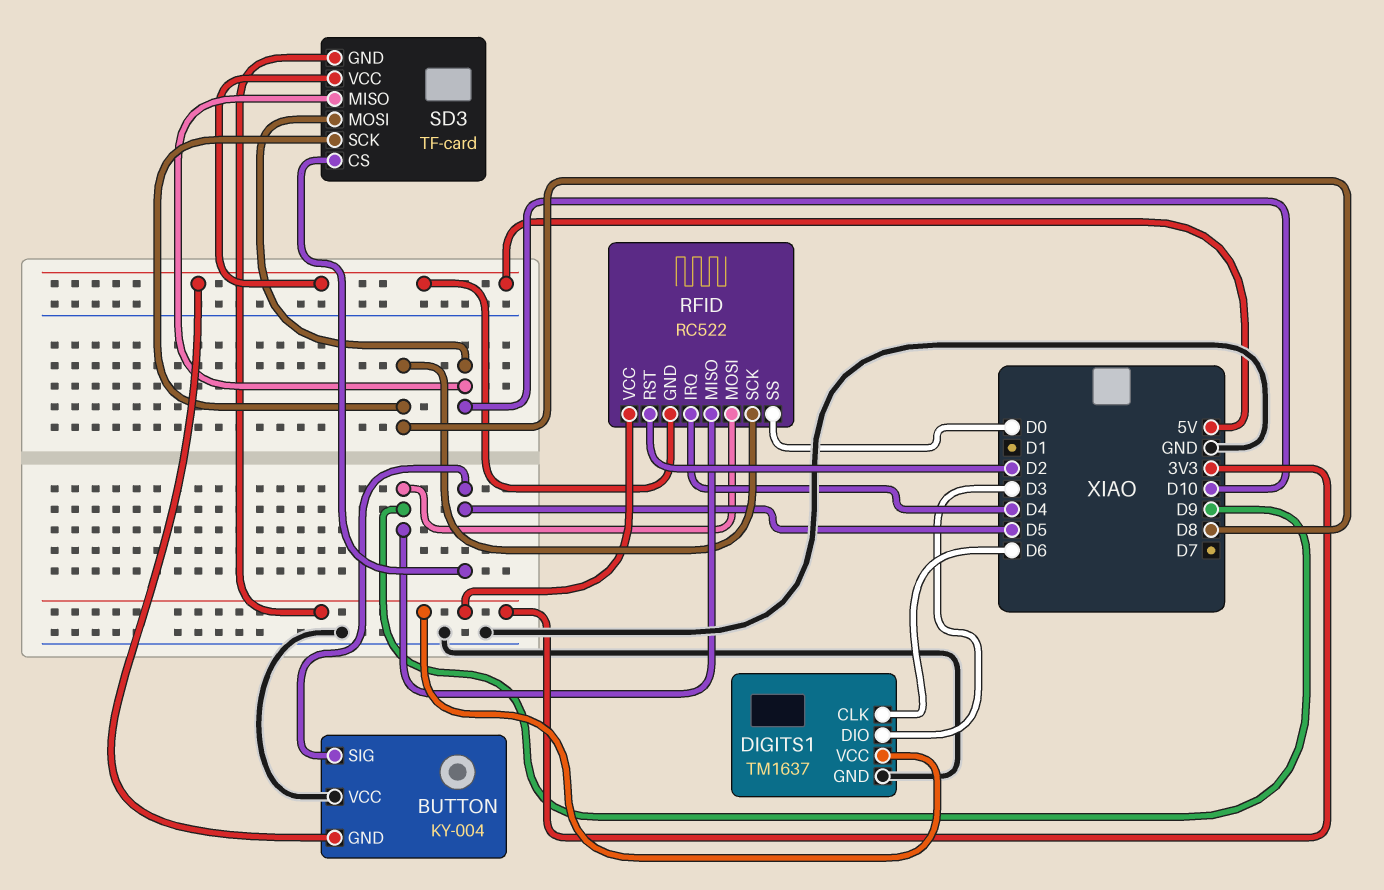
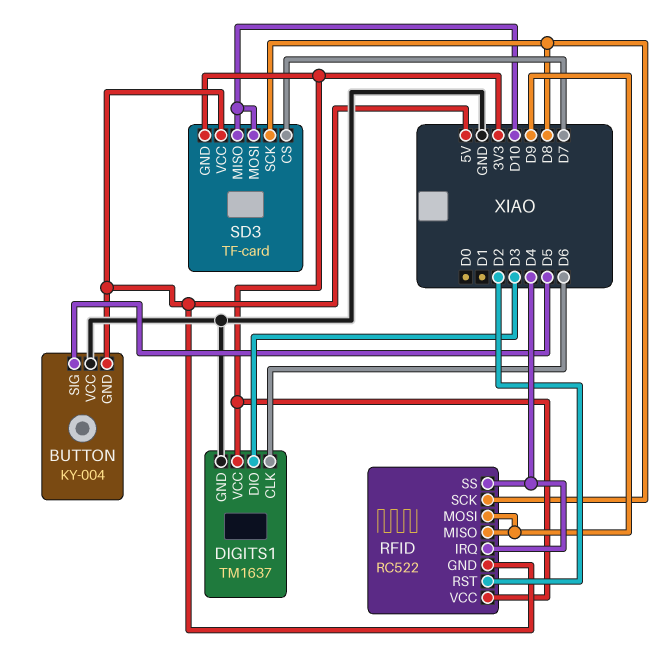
RFID pin SS: D0 -> D4
SD3 pin CS: D5 -> D7

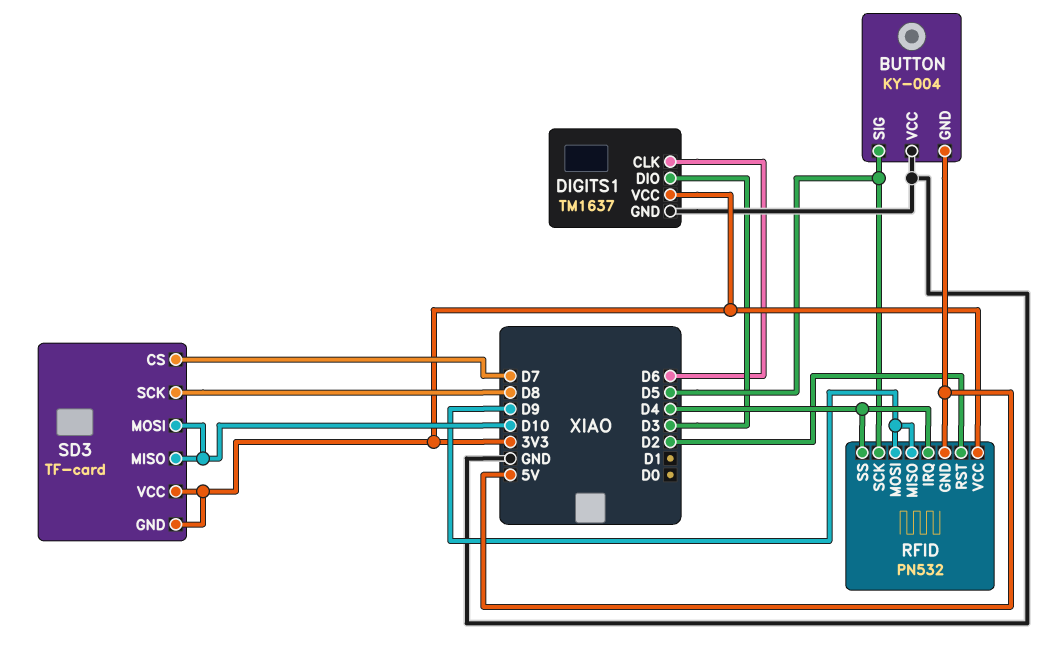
RFID: RC522 -> PN532
RFID pin SCK: D8 -> D5
SD3 pin VCC: 5V -> 3V3

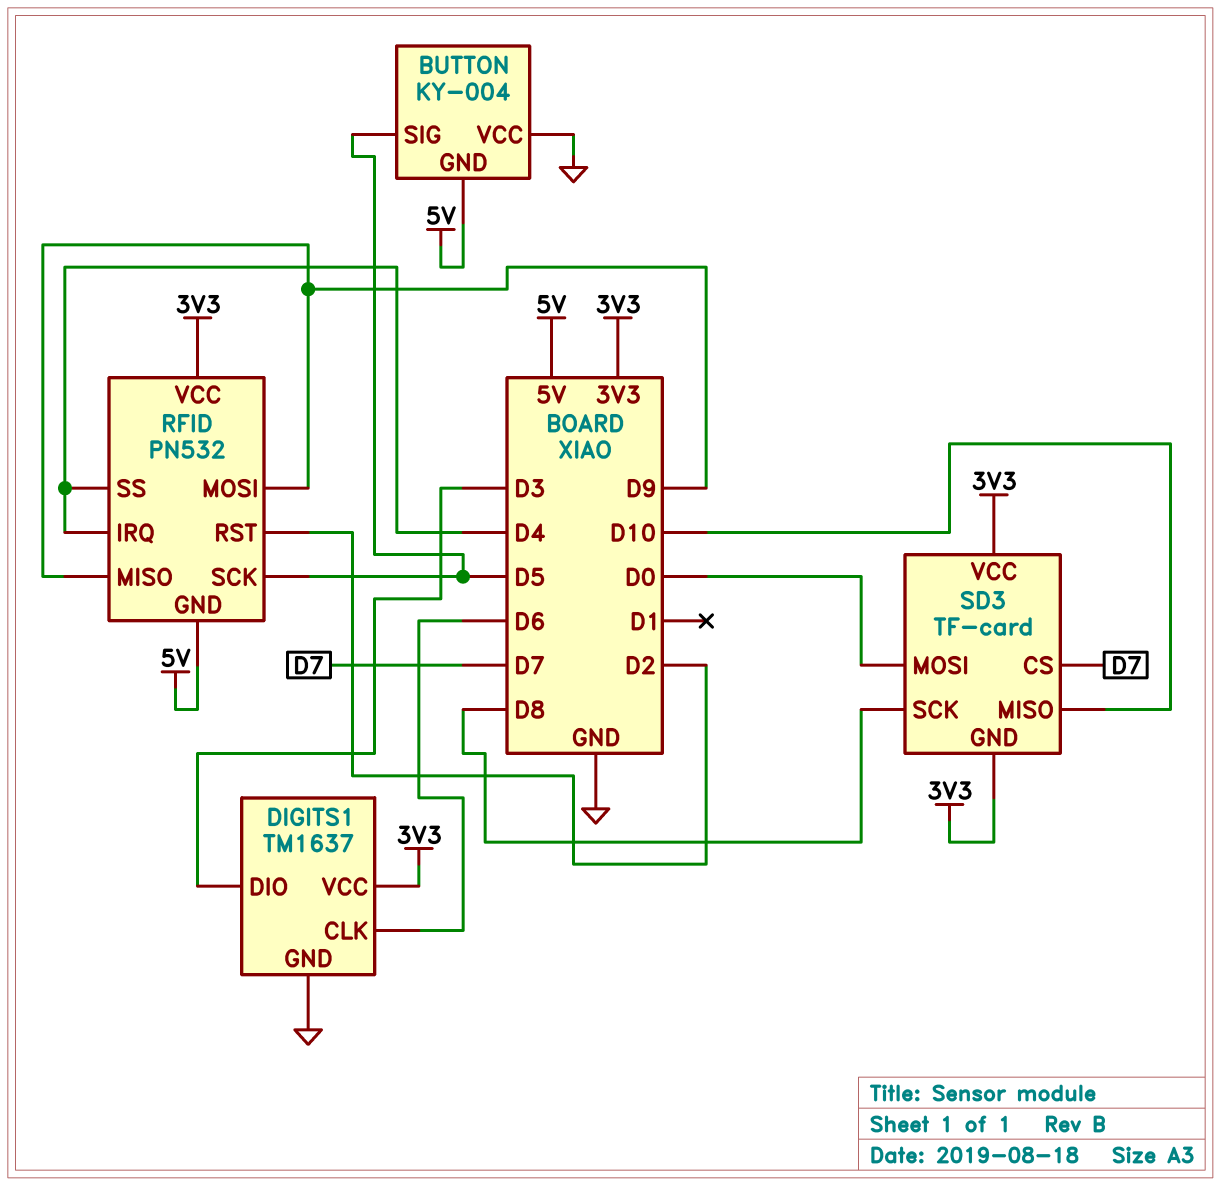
SD3 pin MOSI: D10 -> D0

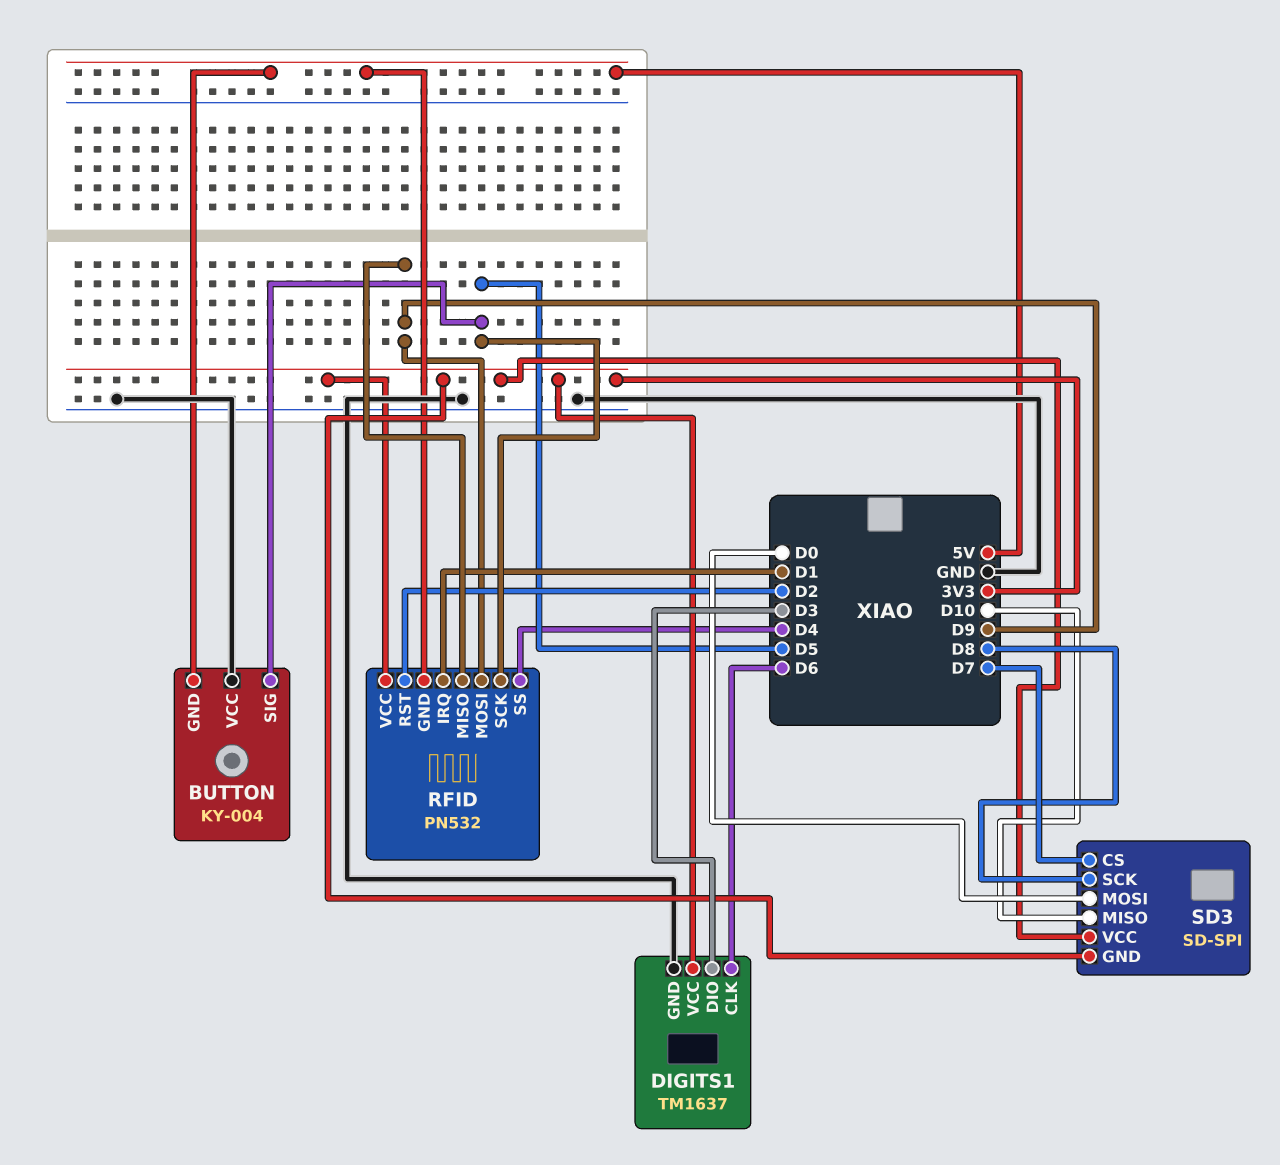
RFID pin IRQ: D4 -> D1
SD3: TF-card -> SD-SPI

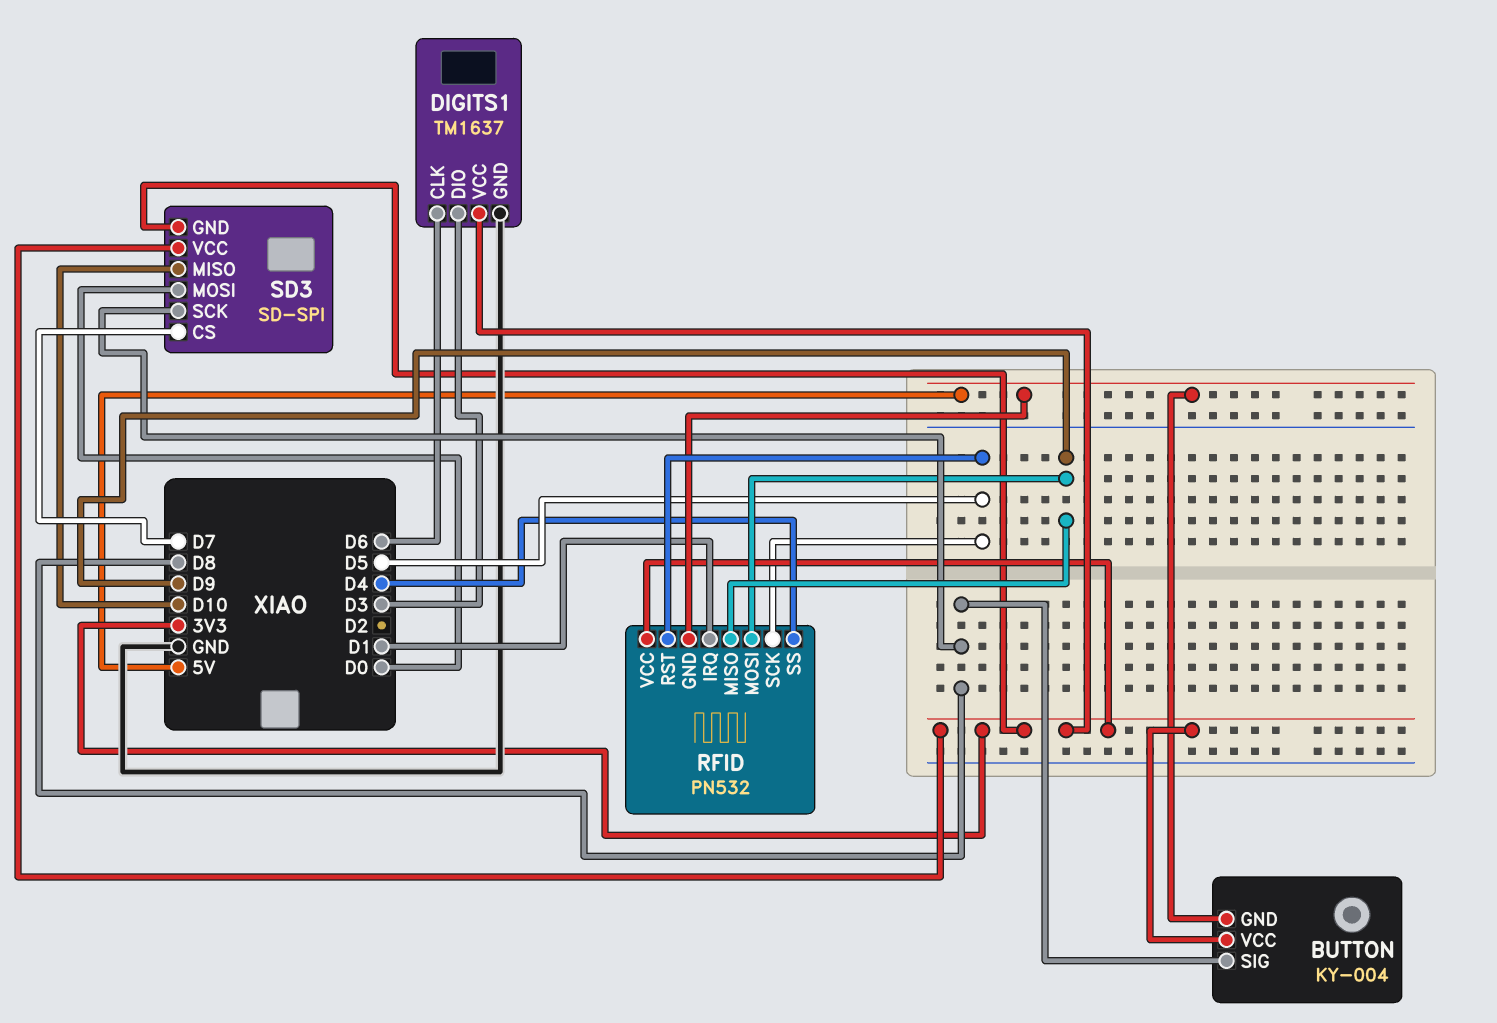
BUTTON pin SIG: D5 -> D8
BUTTON pin VCC: GND -> 3V3
RFID pin RST: D2 -> D5

